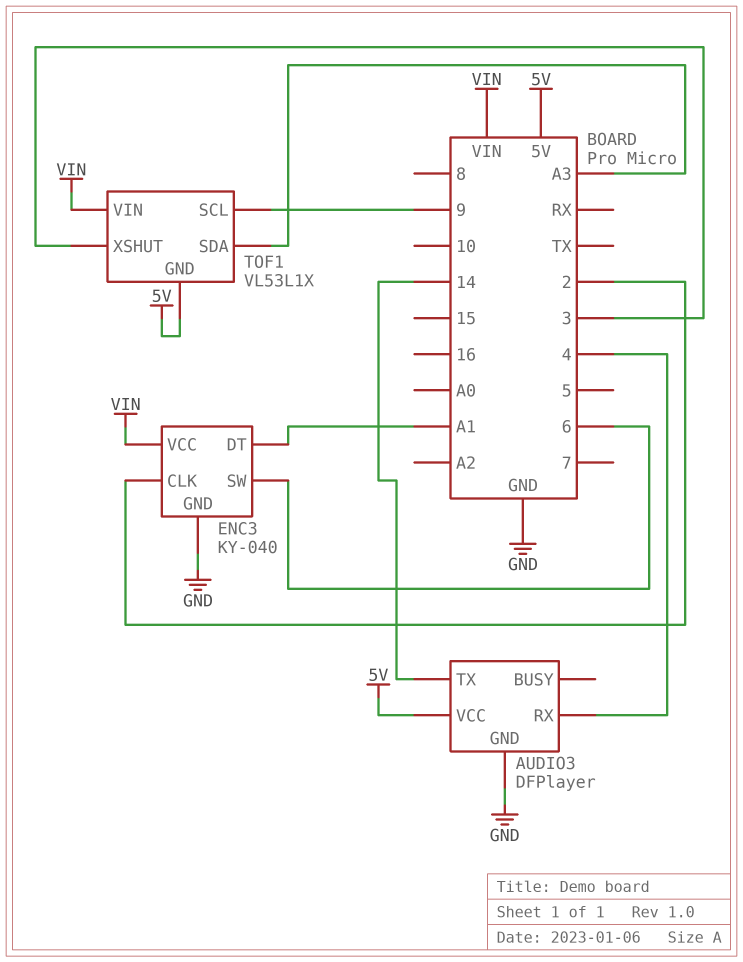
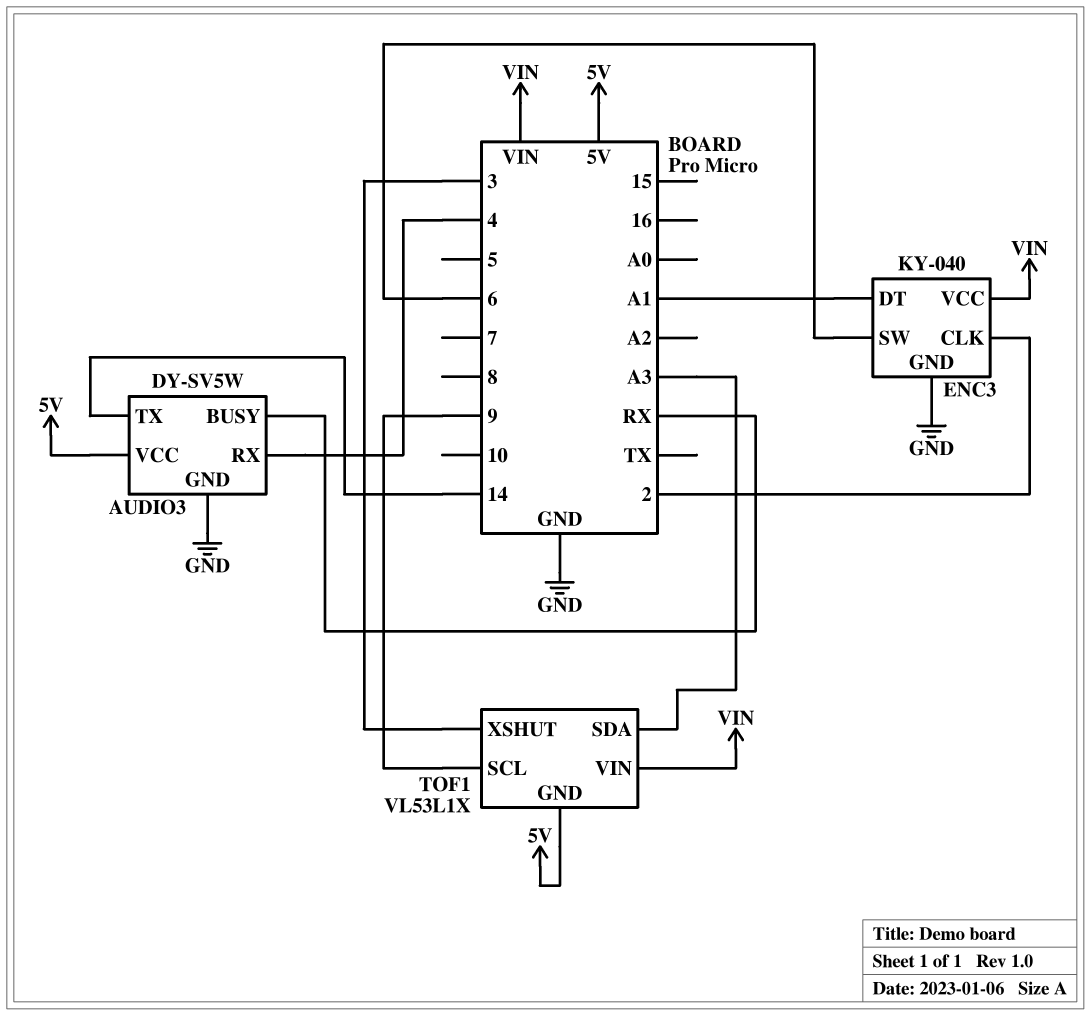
AUDIO3: DFPlayer -> DY-SV5W
AUDIO3 pin BUSY: none -> RX

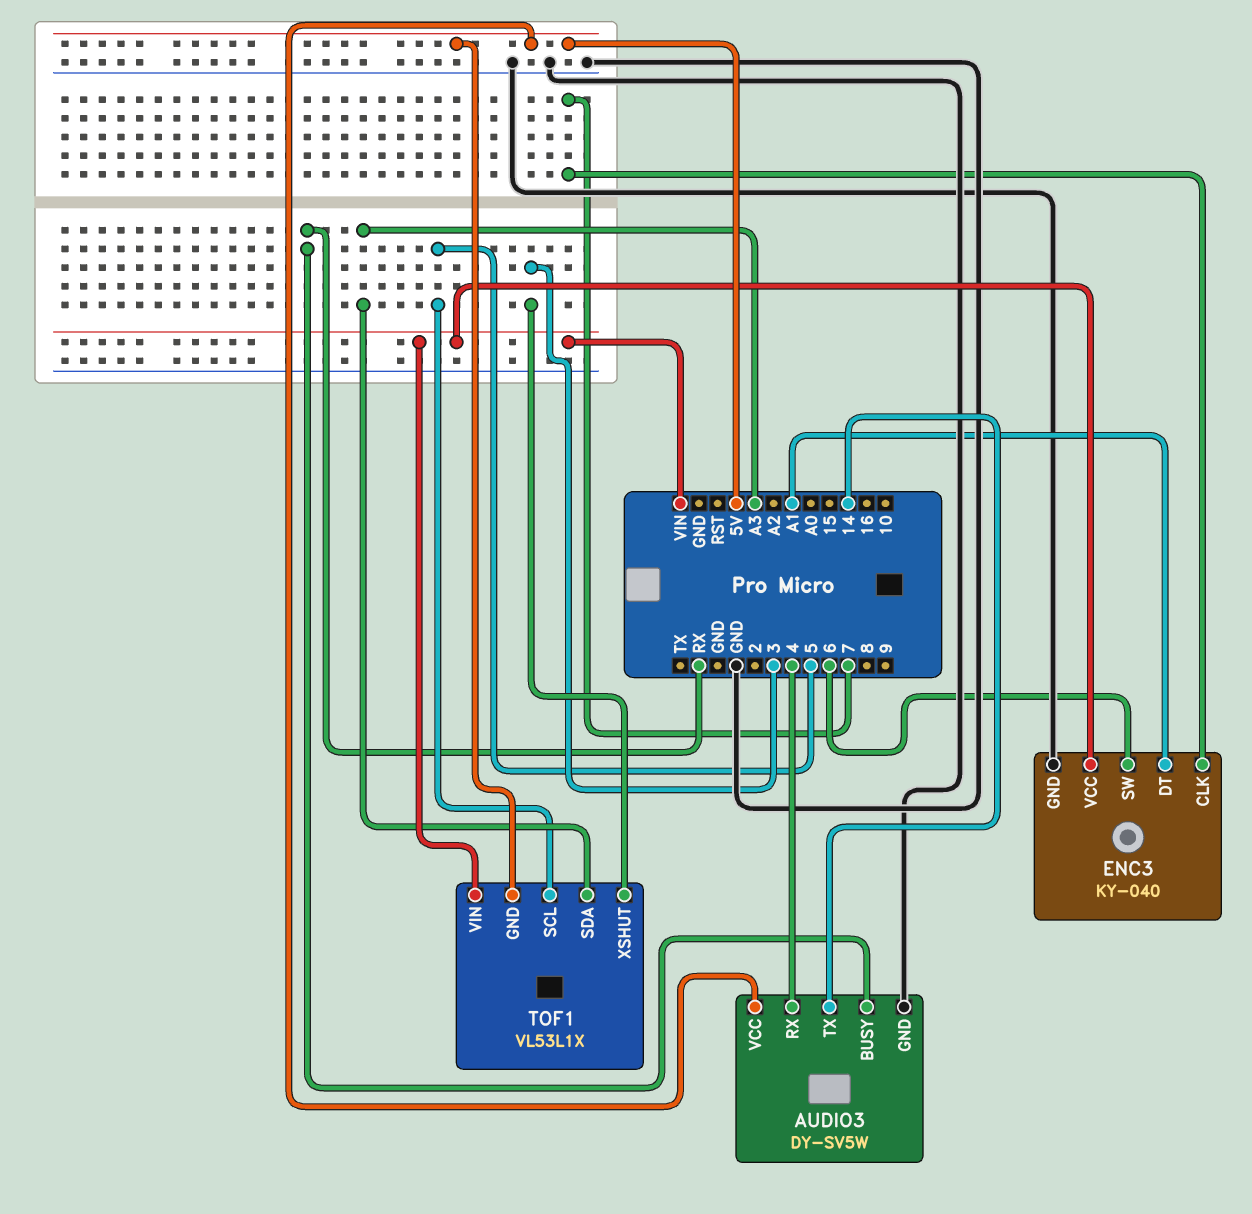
ENC3 pin CLK: 2 -> 7
TOF1 pin SCL: 9 -> 5

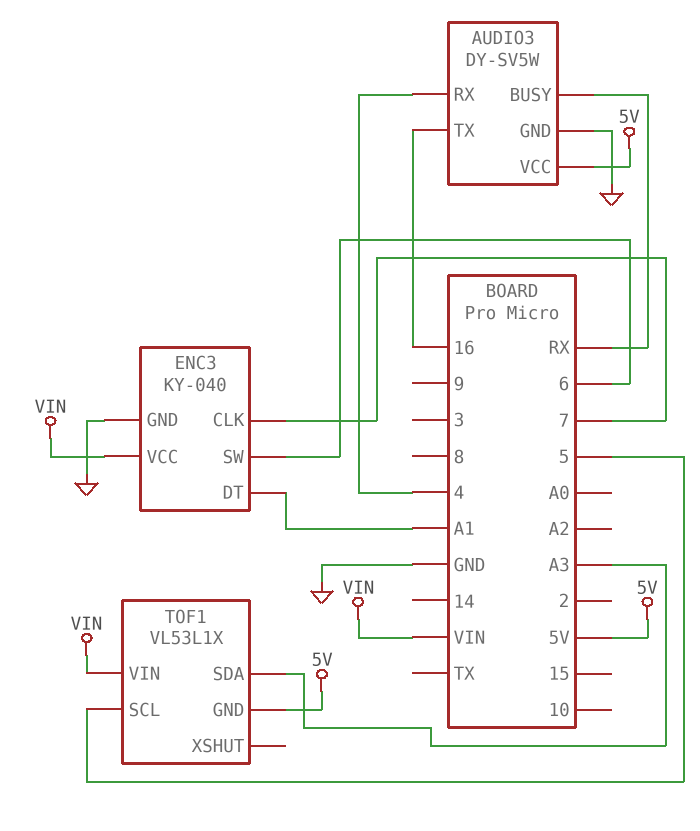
AUDIO3 pin TX: 14 -> 16
TOF1 pin XSHUT: 3 -> none

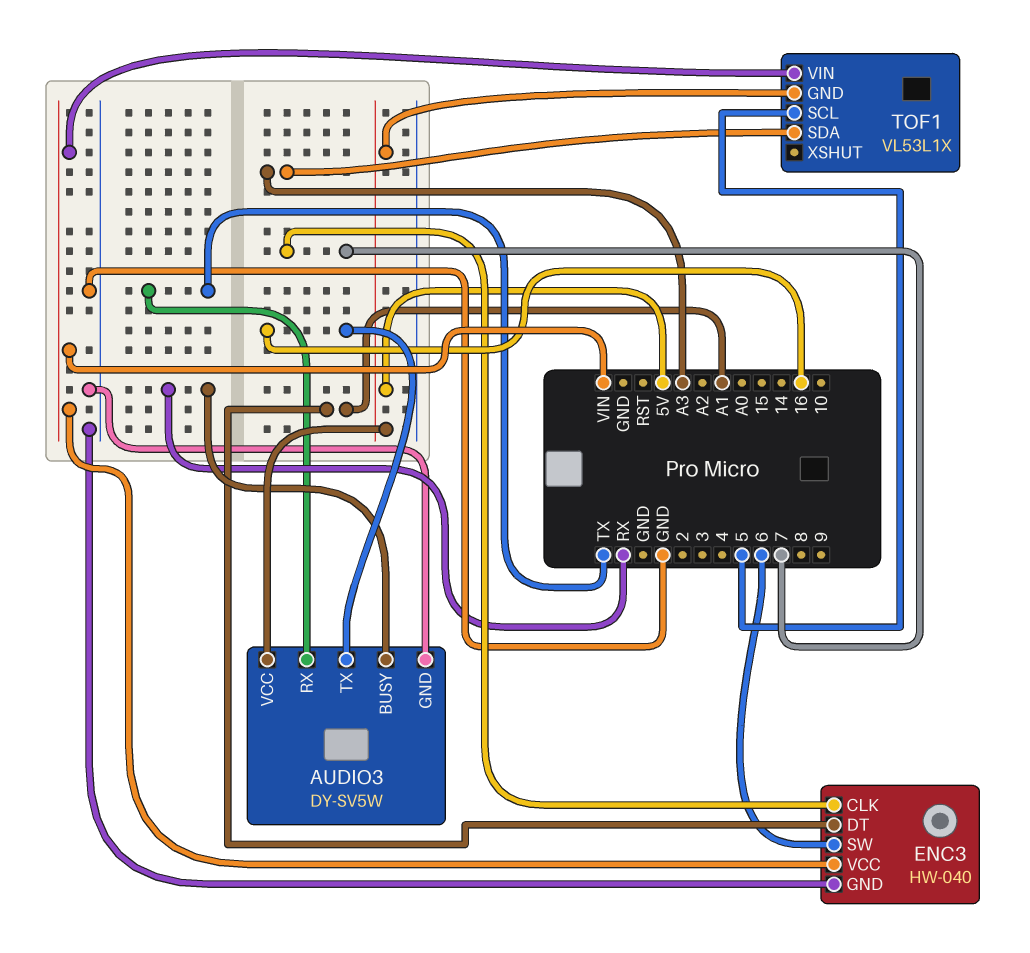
AUDIO3 pin RX: 4 -> TX
ENC3: KY-040 -> HW-040

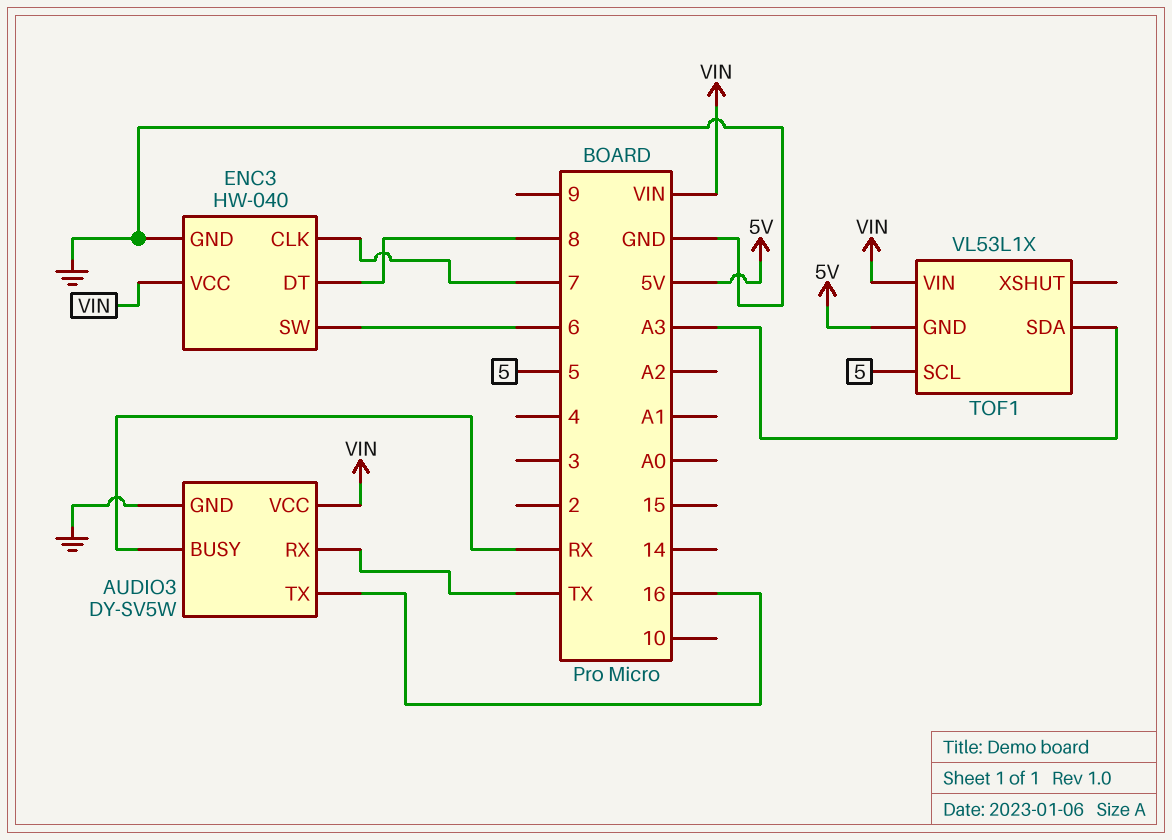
AUDIO3 pin VCC: 5V -> VIN
ENC3 pin DT: A1 -> 8

